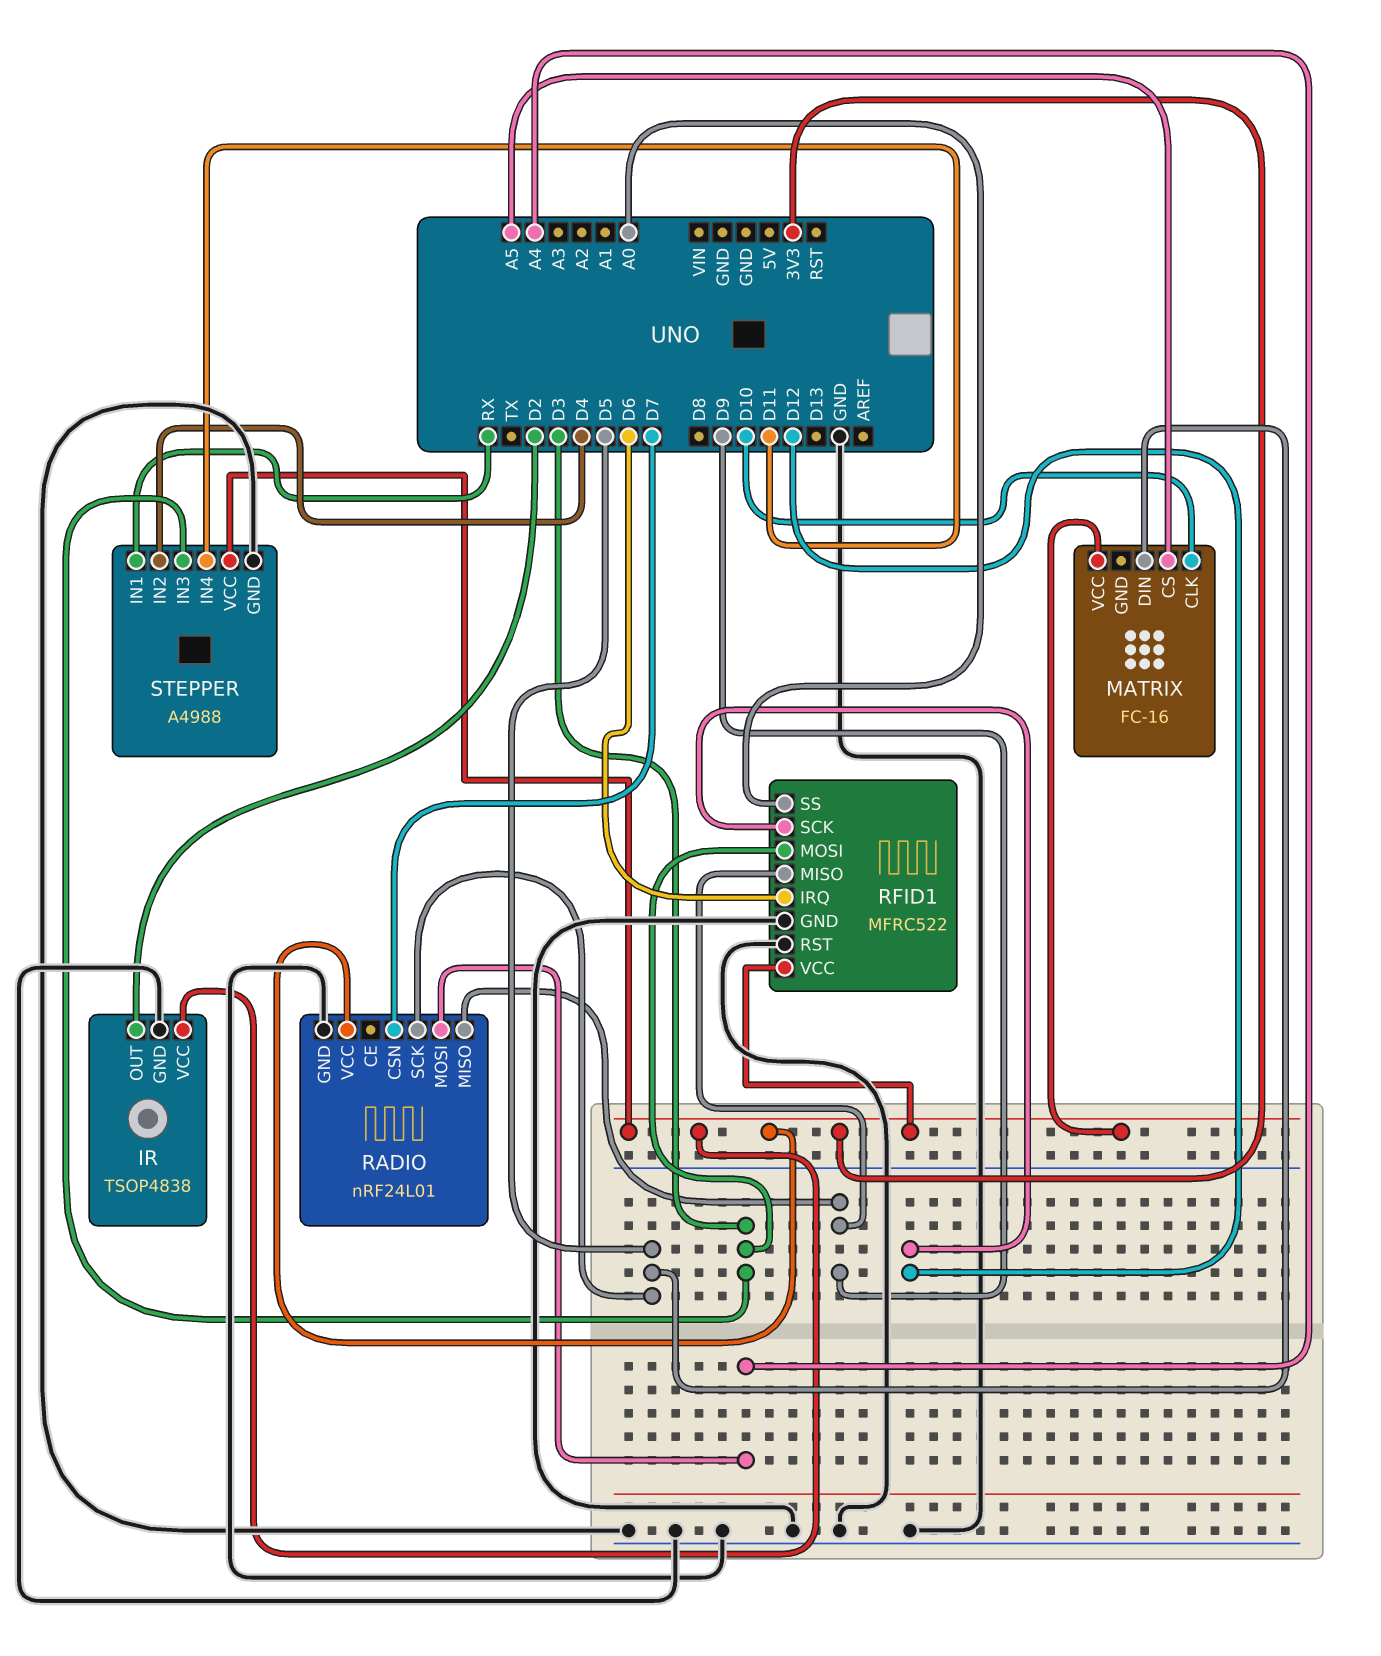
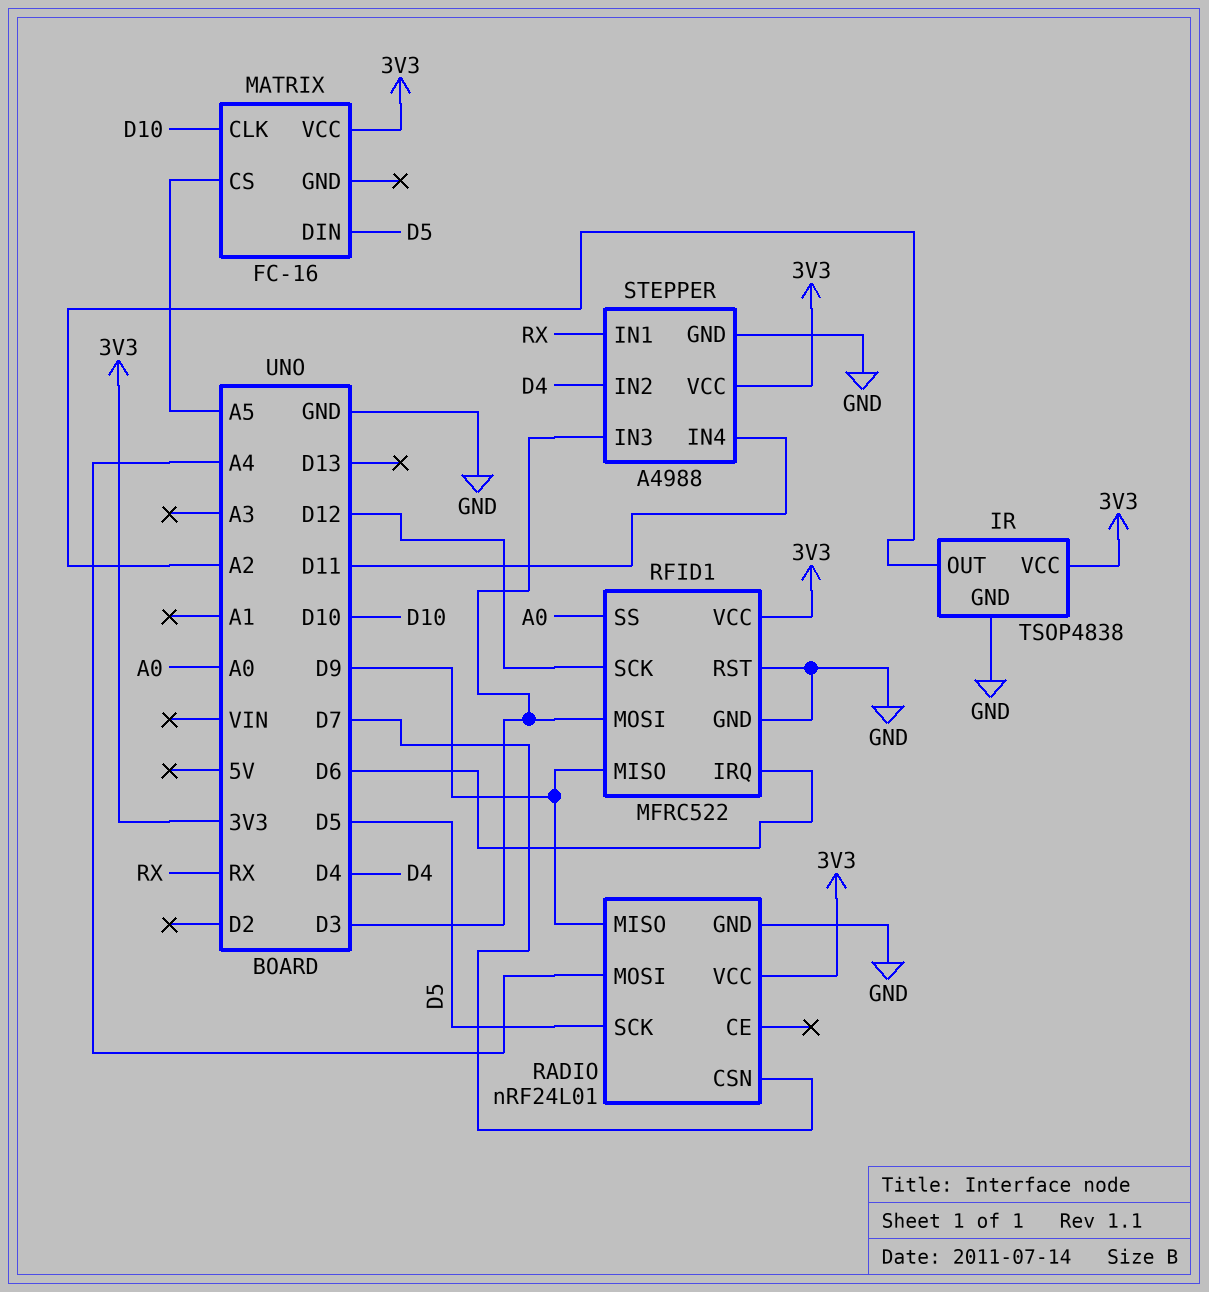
IR pin OUT: D2 -> A2

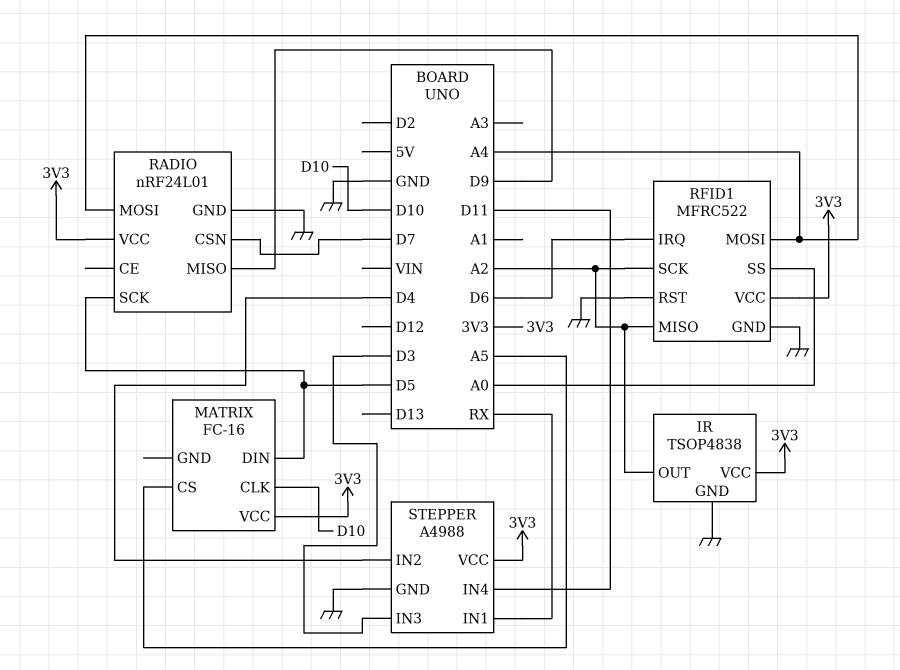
RFID1 pin MISO: D9 -> A2
RFID1 pin MOSI: D3 -> A4
RFID1 pin SCK: D12 -> A2

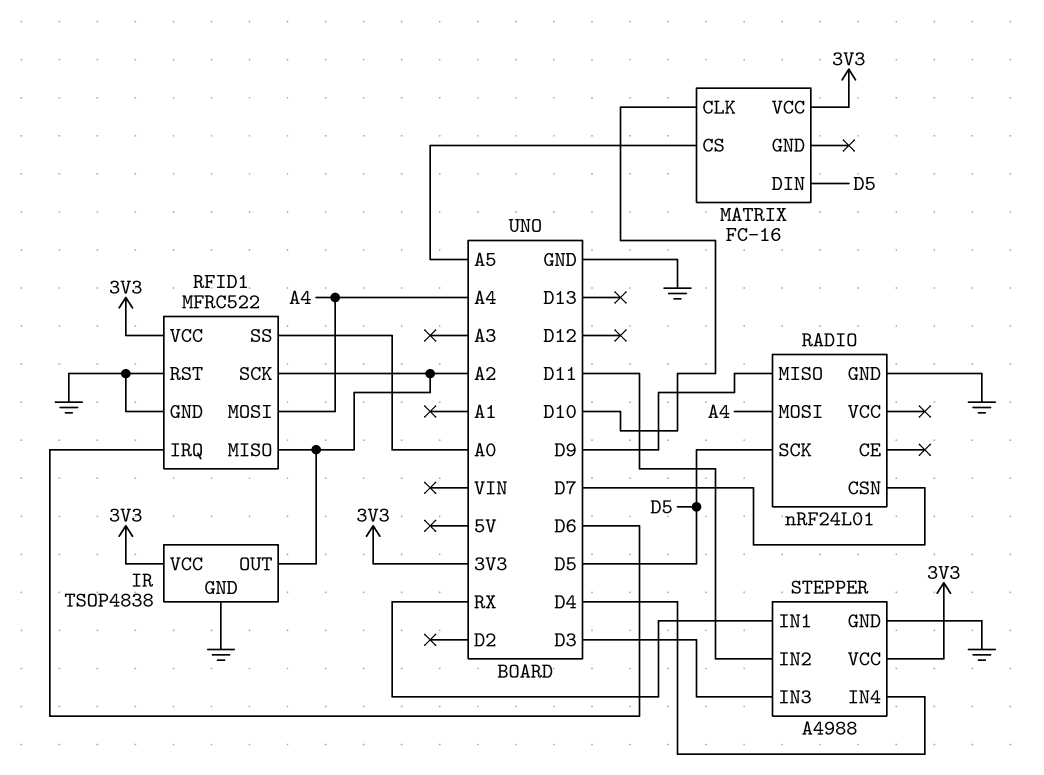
RADIO pin VCC: 3V3 -> none
STEPPER pin IN2: D4 -> D11
STEPPER pin IN4: D11 -> D4

